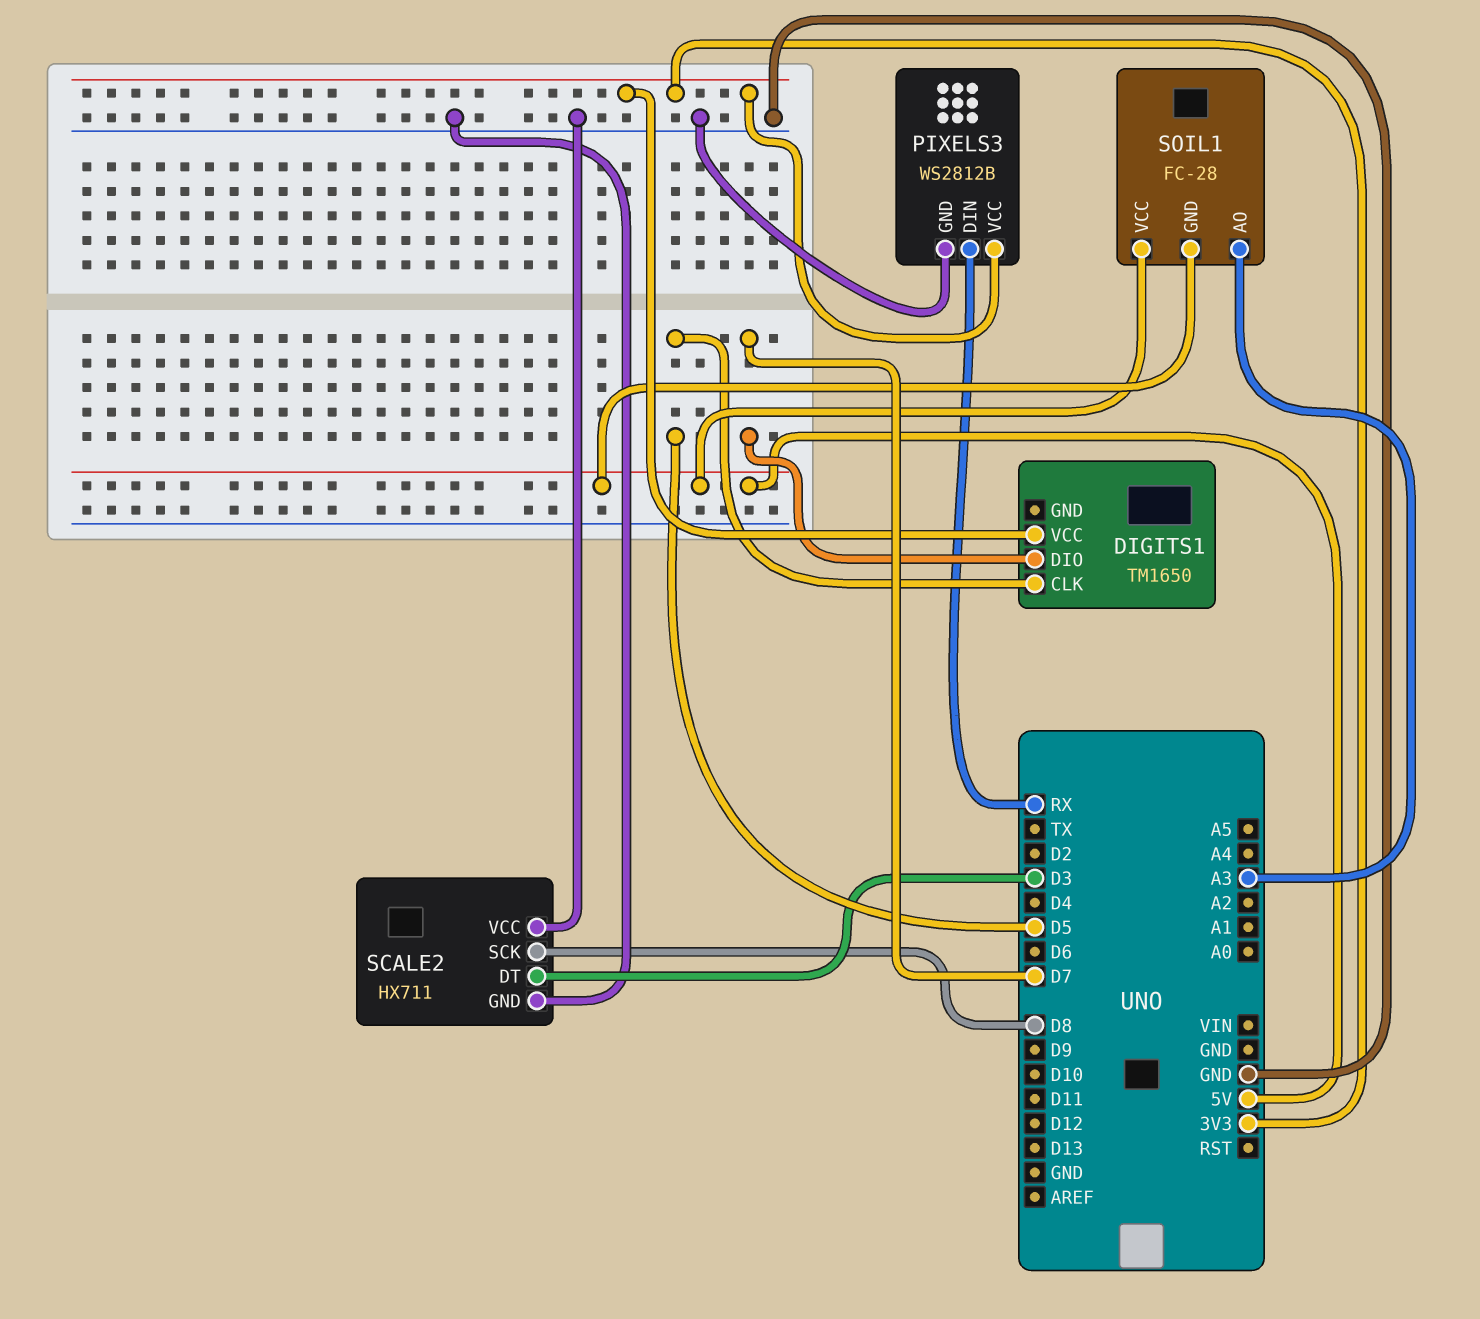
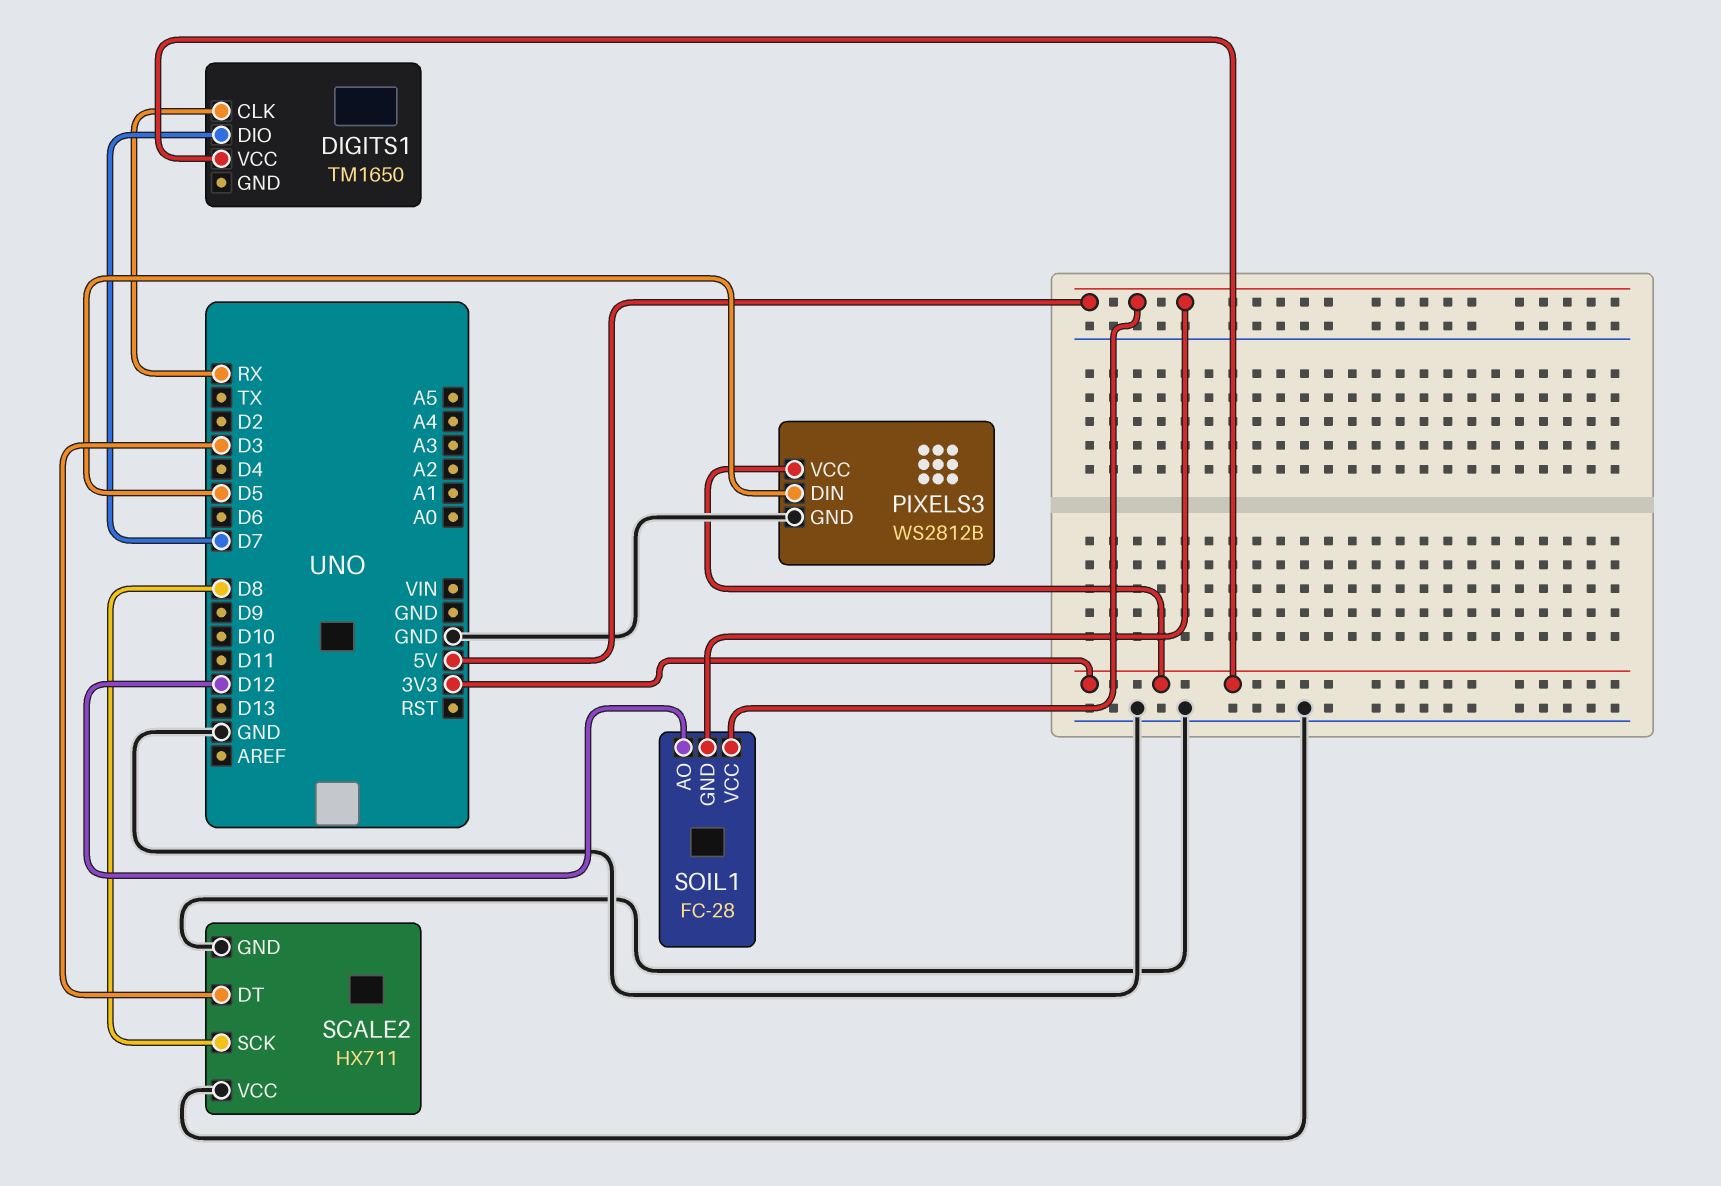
DIGITS1 pin CLK: D5 -> RX
PIXELS3 pin DIN: RX -> D5
SOIL1 pin AO: A3 -> D12

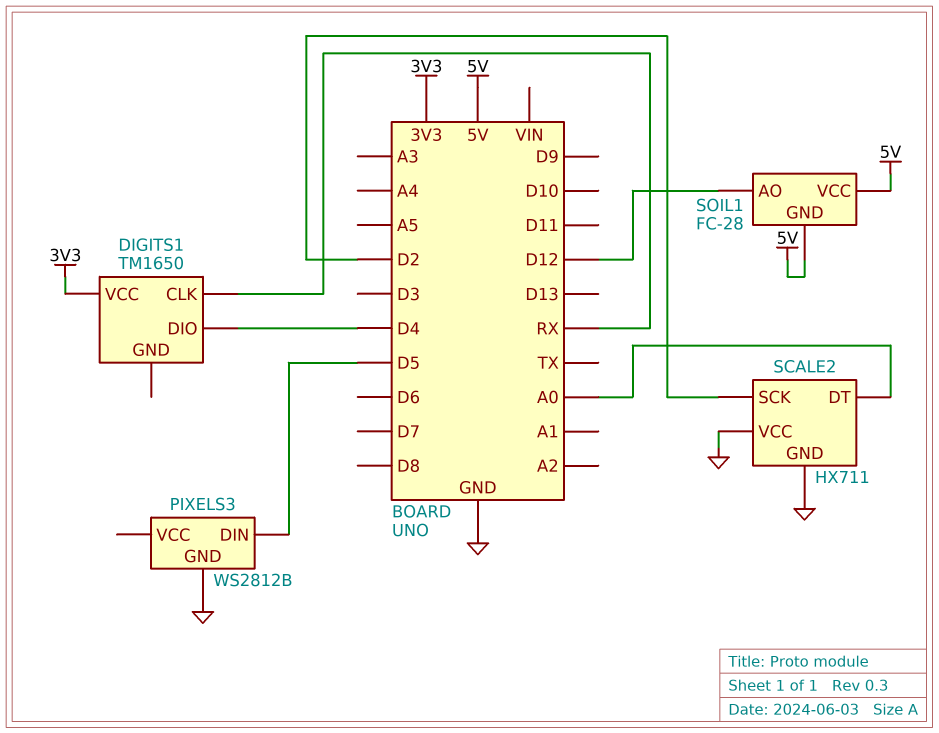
DIGITS1 pin DIO: D7 -> D4
PIXELS3 pin VCC: 3V3 -> none
SCALE2 pin DT: D3 -> A0
SCALE2 pin SCK: D8 -> D2

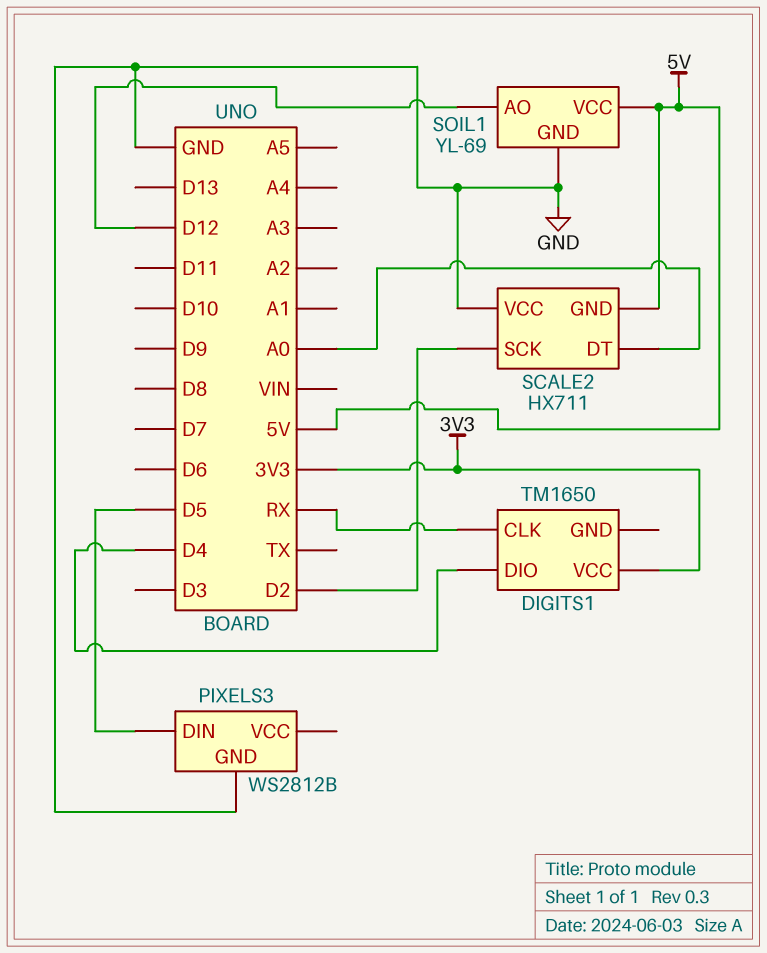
SCALE2 pin GND: GND -> 5V
SOIL1: FC-28 -> YL-69
SOIL1 pin GND: 5V -> GND

